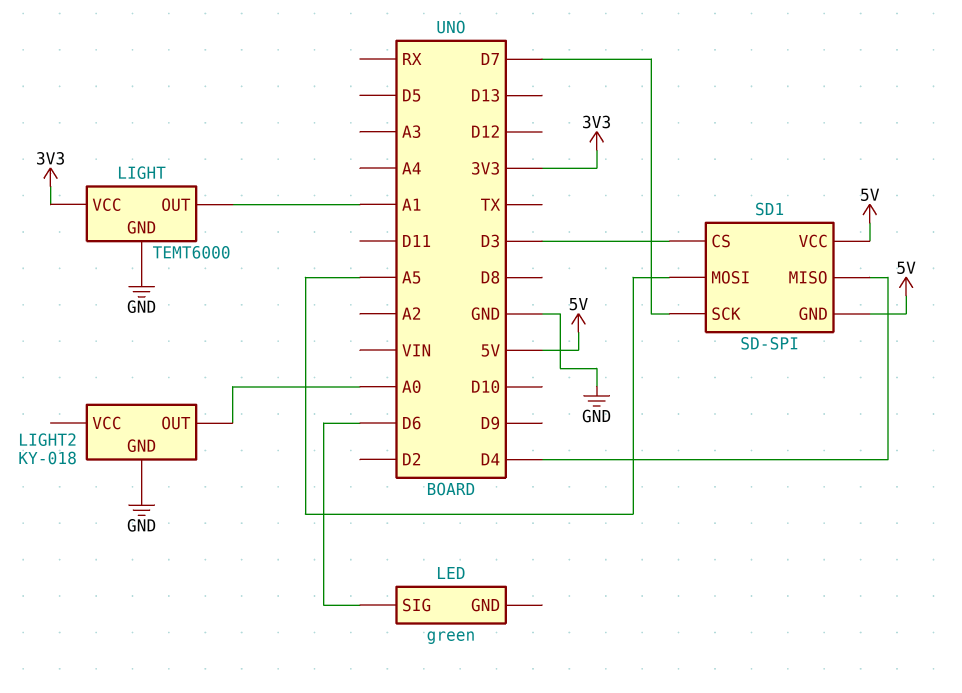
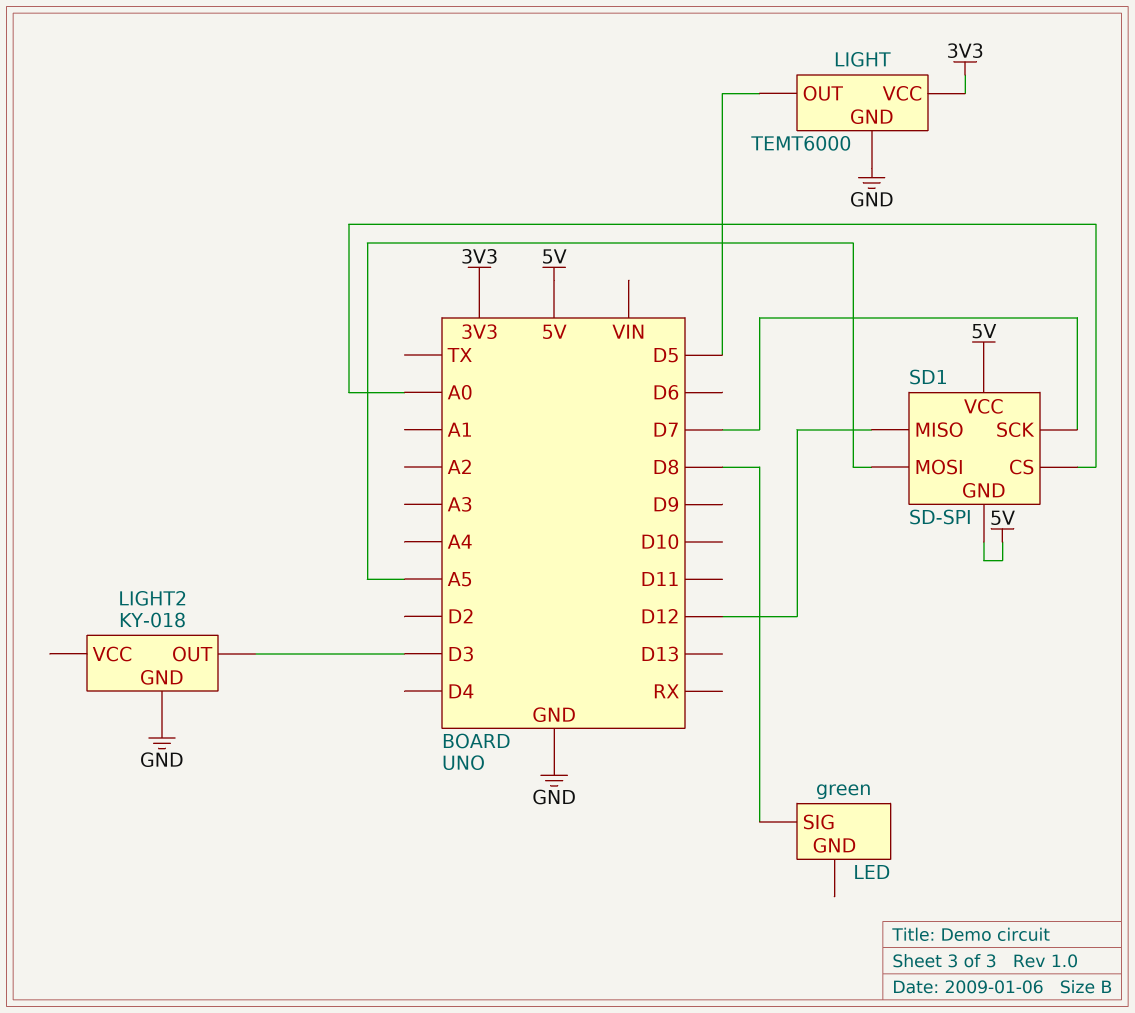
LED pin SIG: D6 -> D8
LIGHT pin OUT: A1 -> D5
LIGHT2 pin OUT: A0 -> D3
SD1 pin CS: D3 -> A0
SD1 pin MISO: D4 -> D12

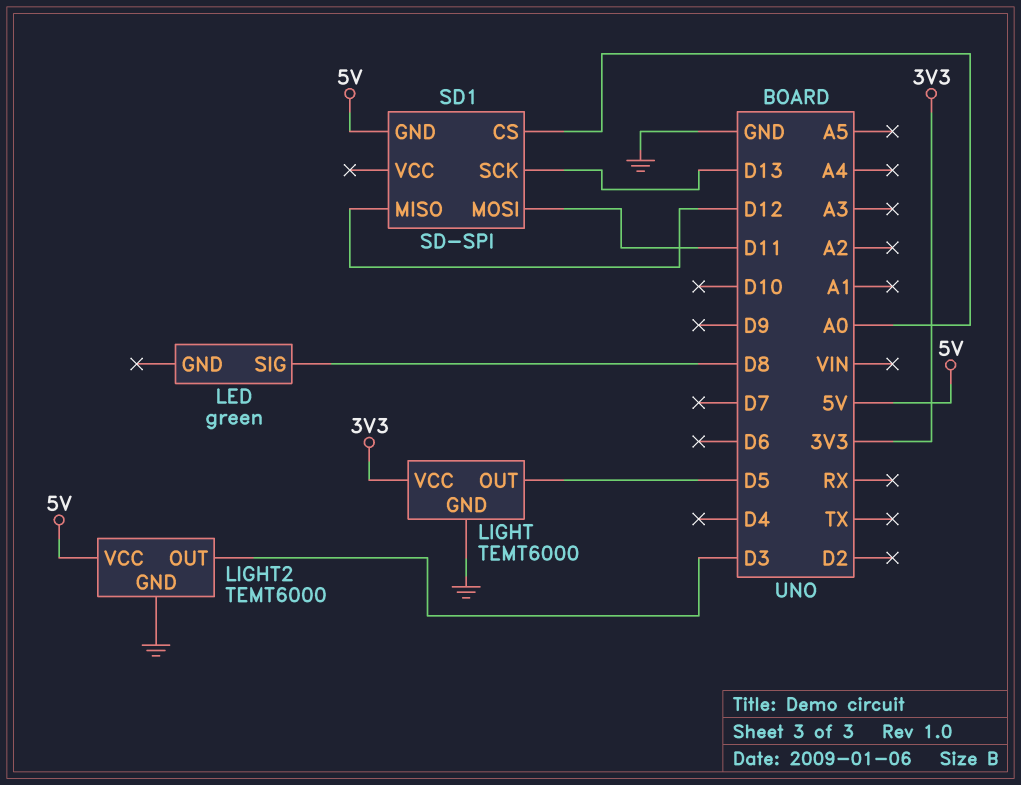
LIGHT2: KY-018 -> TEMT6000
LIGHT2 pin VCC: none -> 5V
SD1 pin MOSI: A5 -> D11
SD1 pin SCK: D7 -> D13
SD1 pin VCC: 5V -> none

